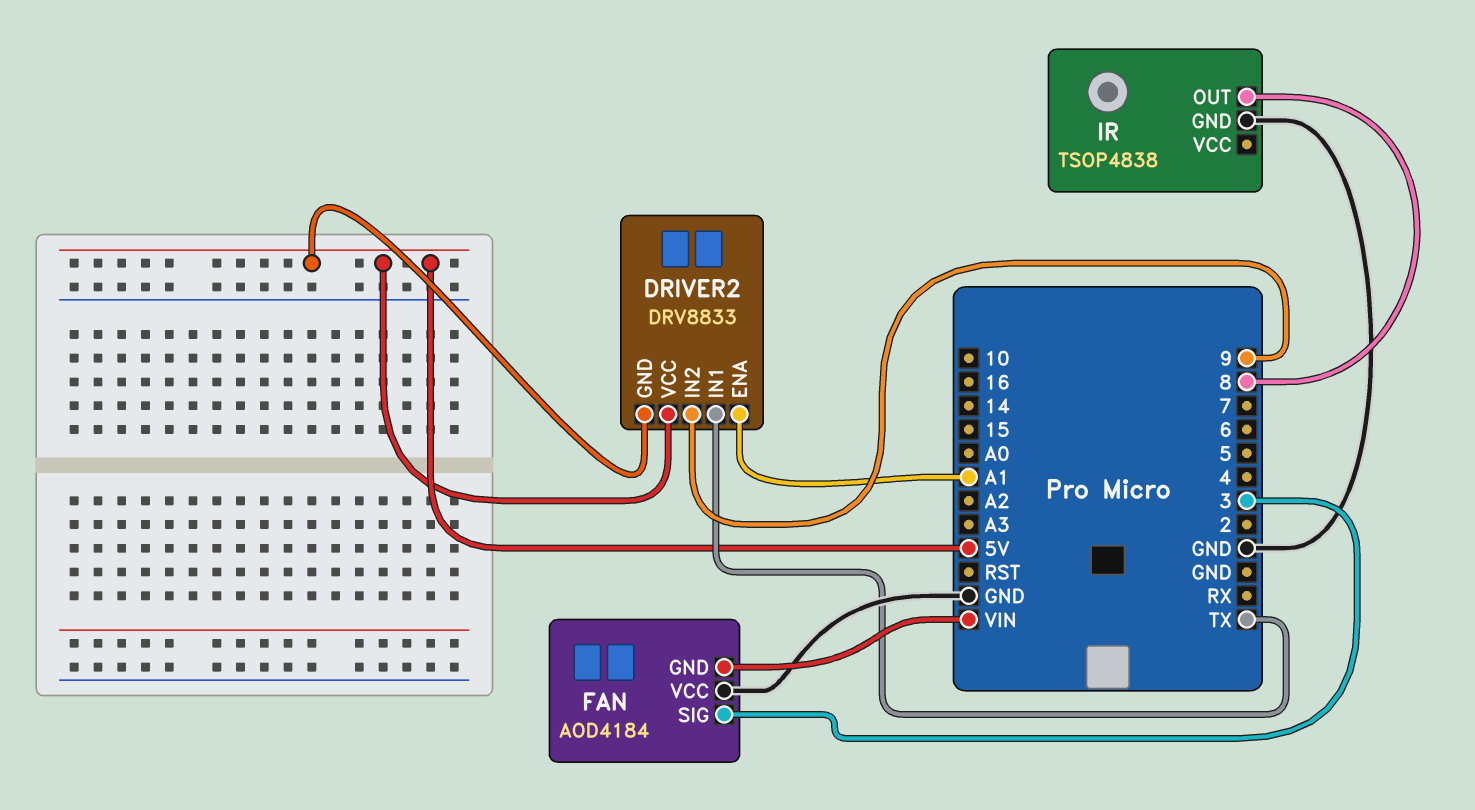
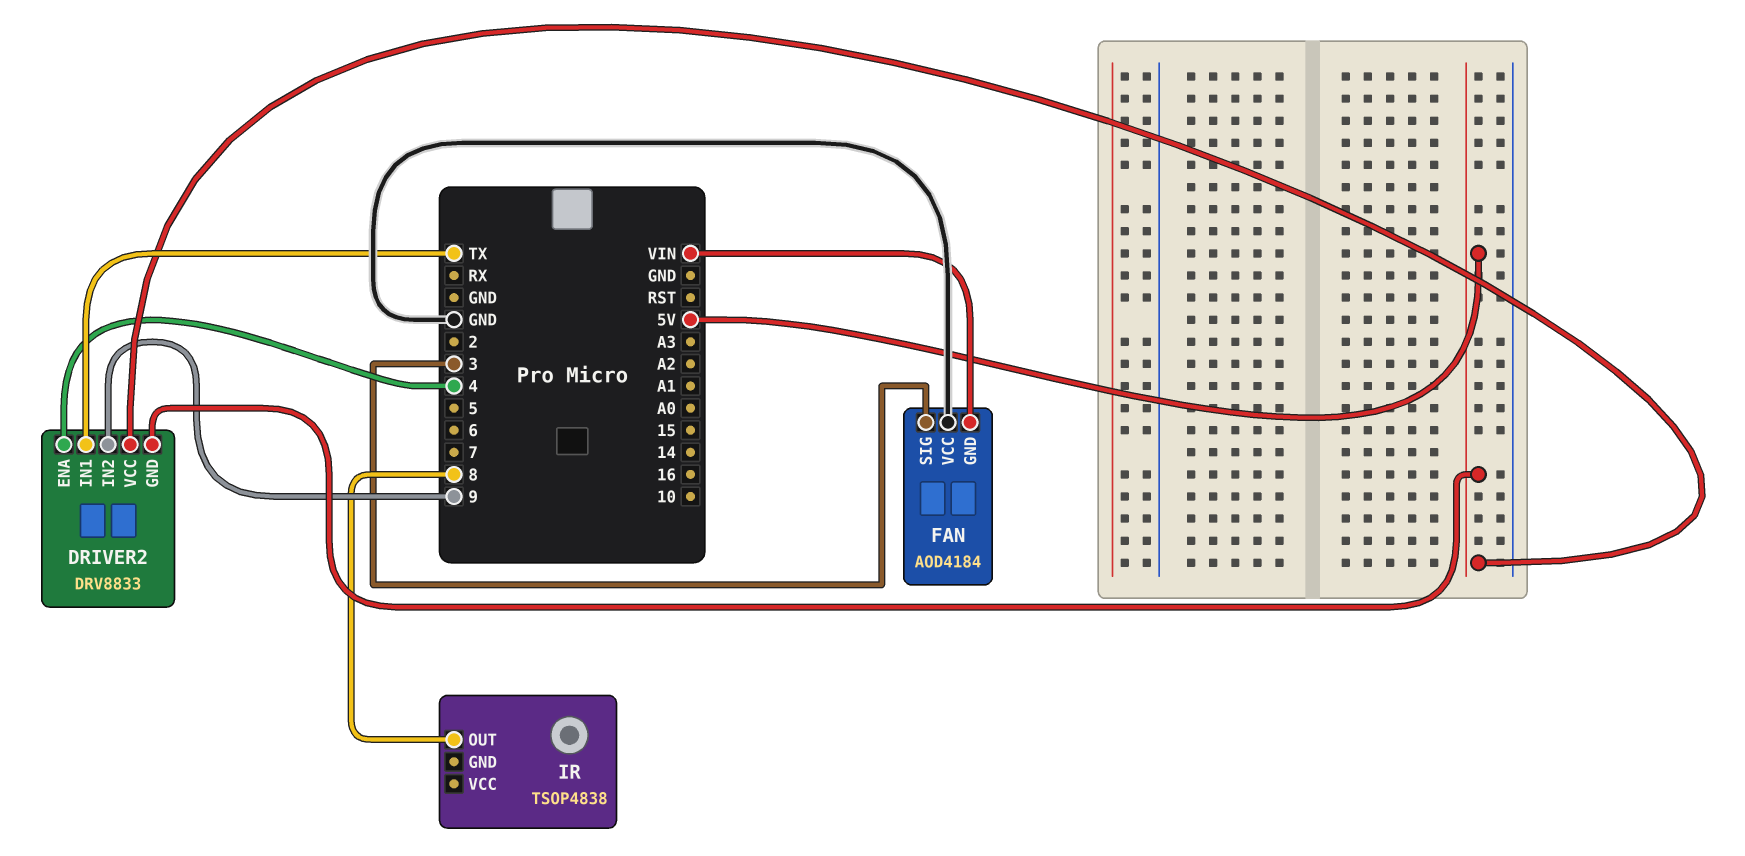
DRIVER2 pin ENA: A1 -> 4
IR pin GND: GND -> none

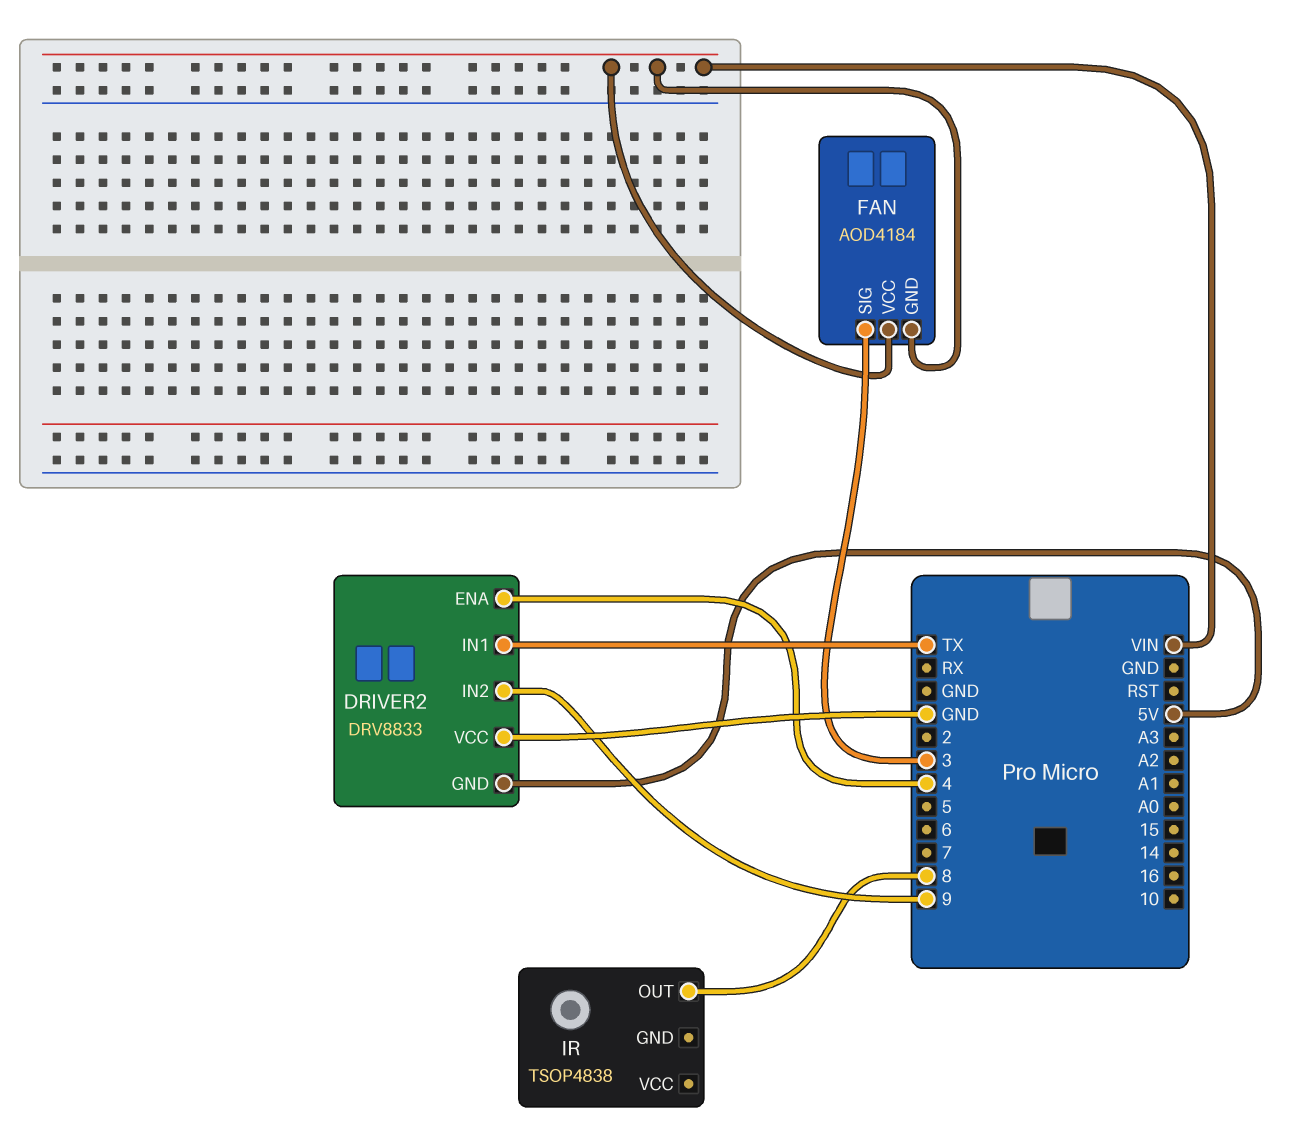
DRIVER2 pin VCC: 5V -> GND
FAN pin VCC: GND -> VIN

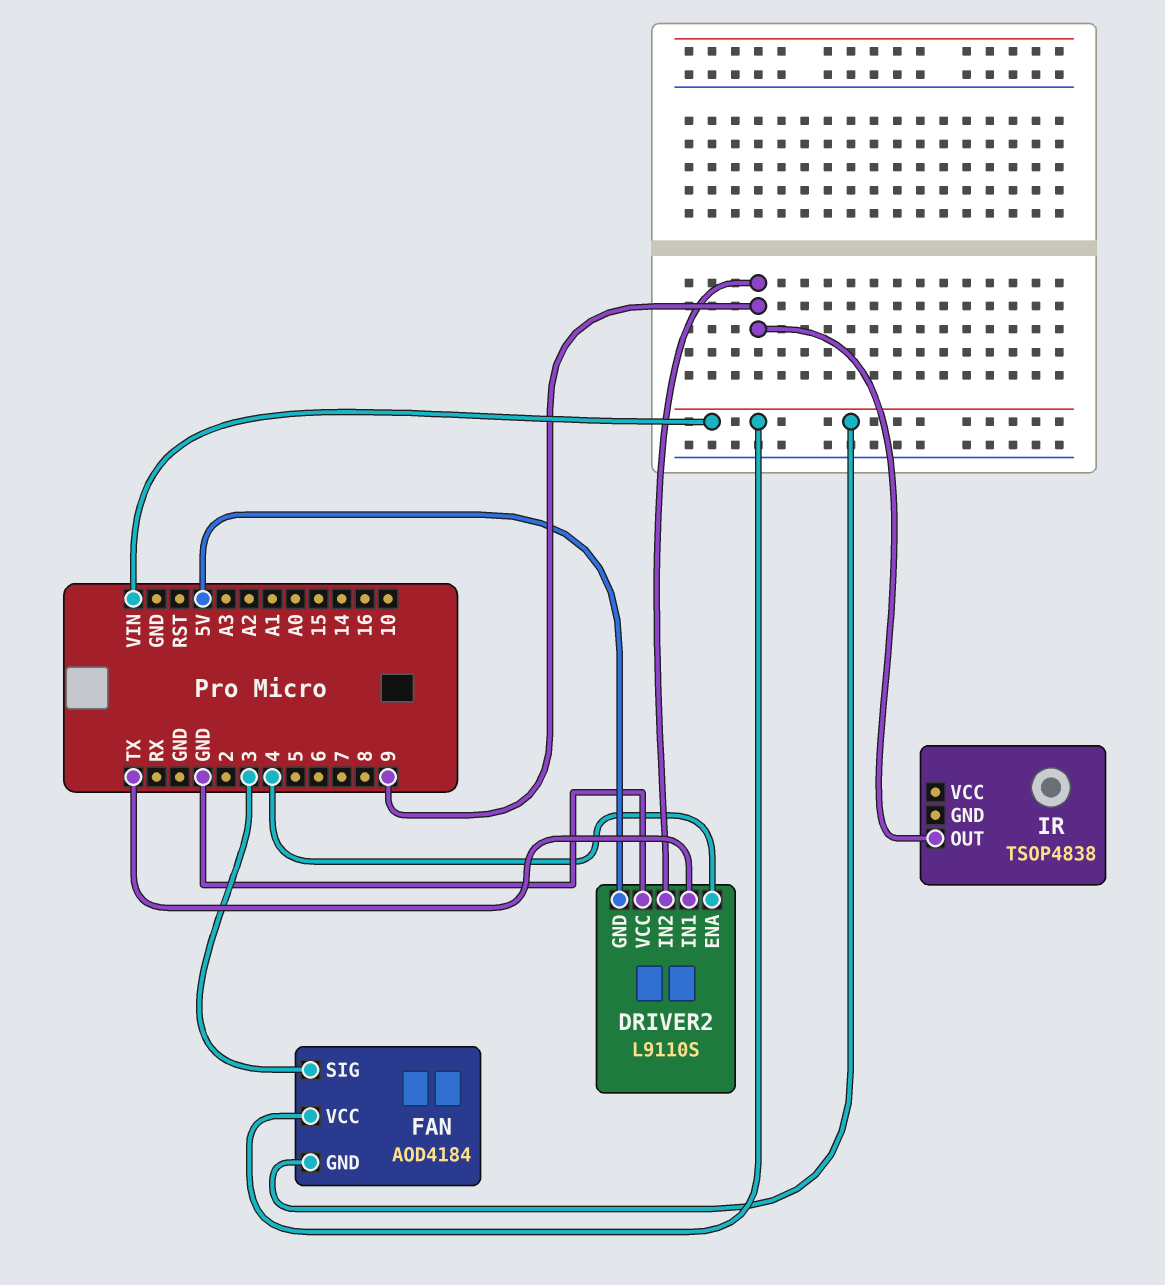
DRIVER2: DRV8833 -> L9110S
IR pin OUT: 8 -> 9

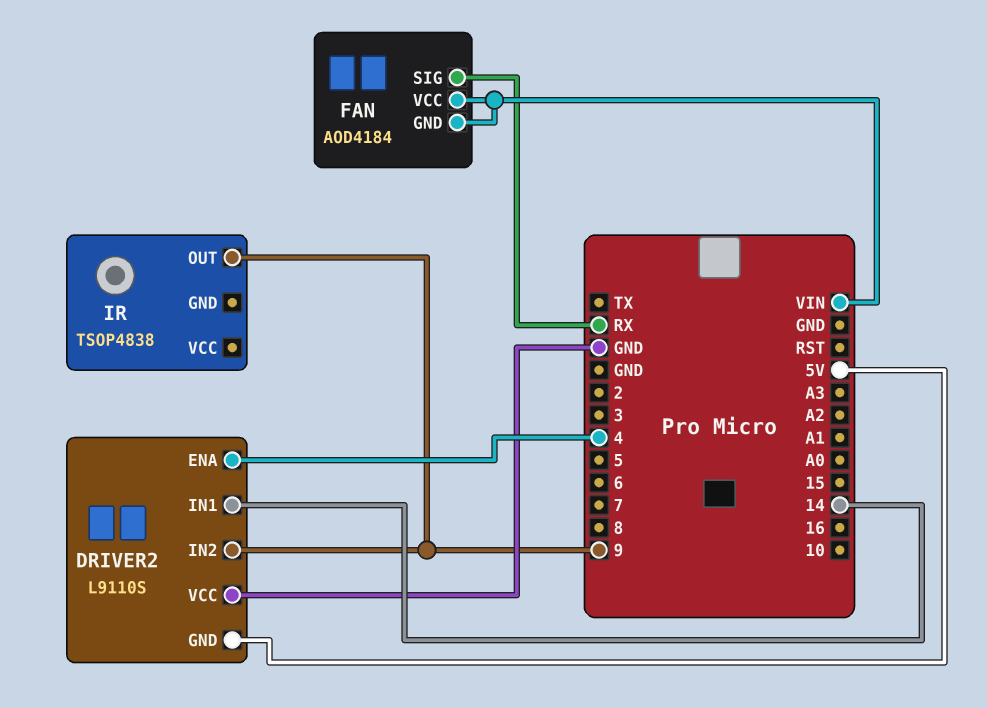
DRIVER2 pin IN1: TX -> 14
FAN pin SIG: 3 -> RX

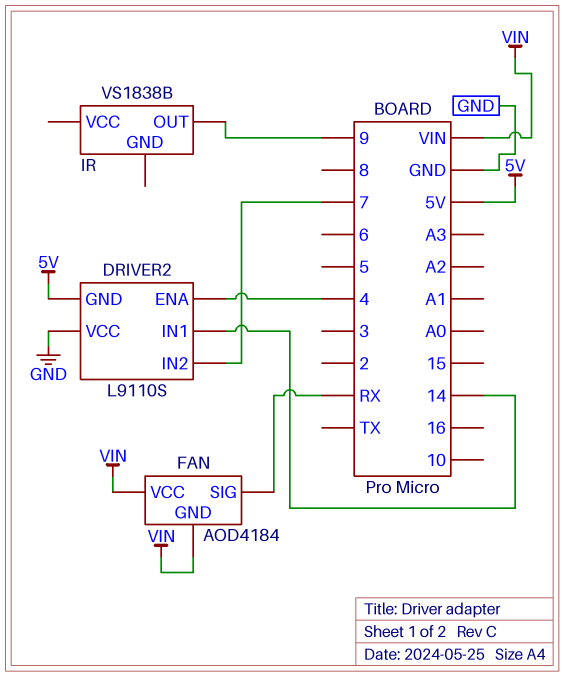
DRIVER2 pin IN2: 9 -> 7
IR: TSOP4838 -> VS1838B

